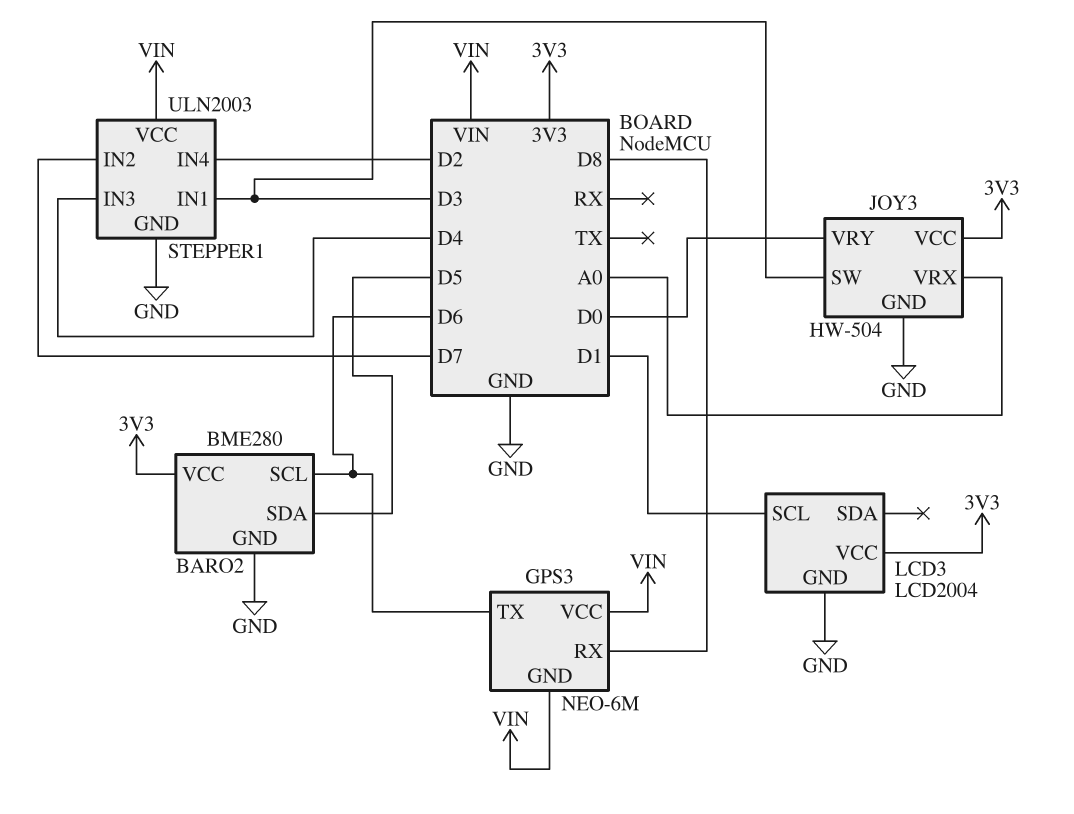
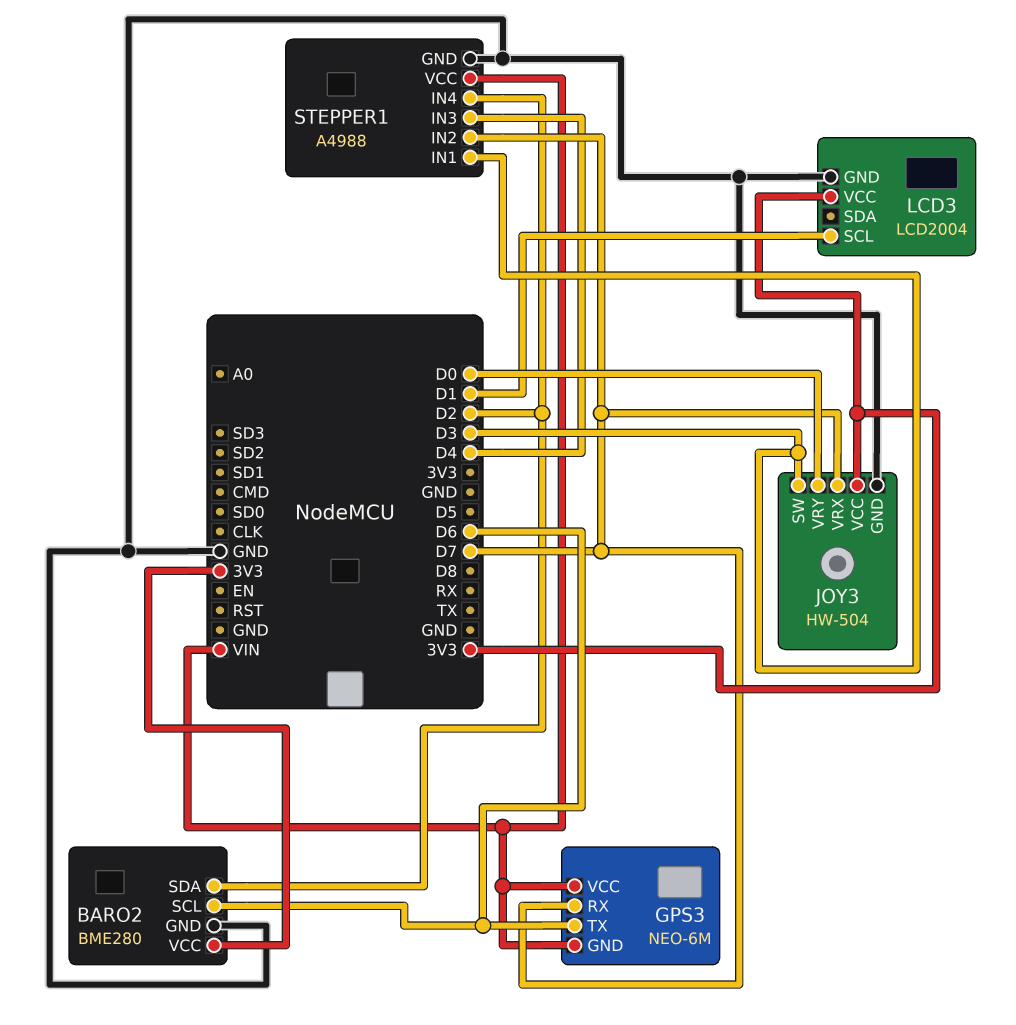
BARO2 pin SDA: D5 -> D2
GPS3 pin RX: D8 -> D7
JOY3 pin VRX: A0 -> D7
STEPPER1: ULN2003 -> A4988

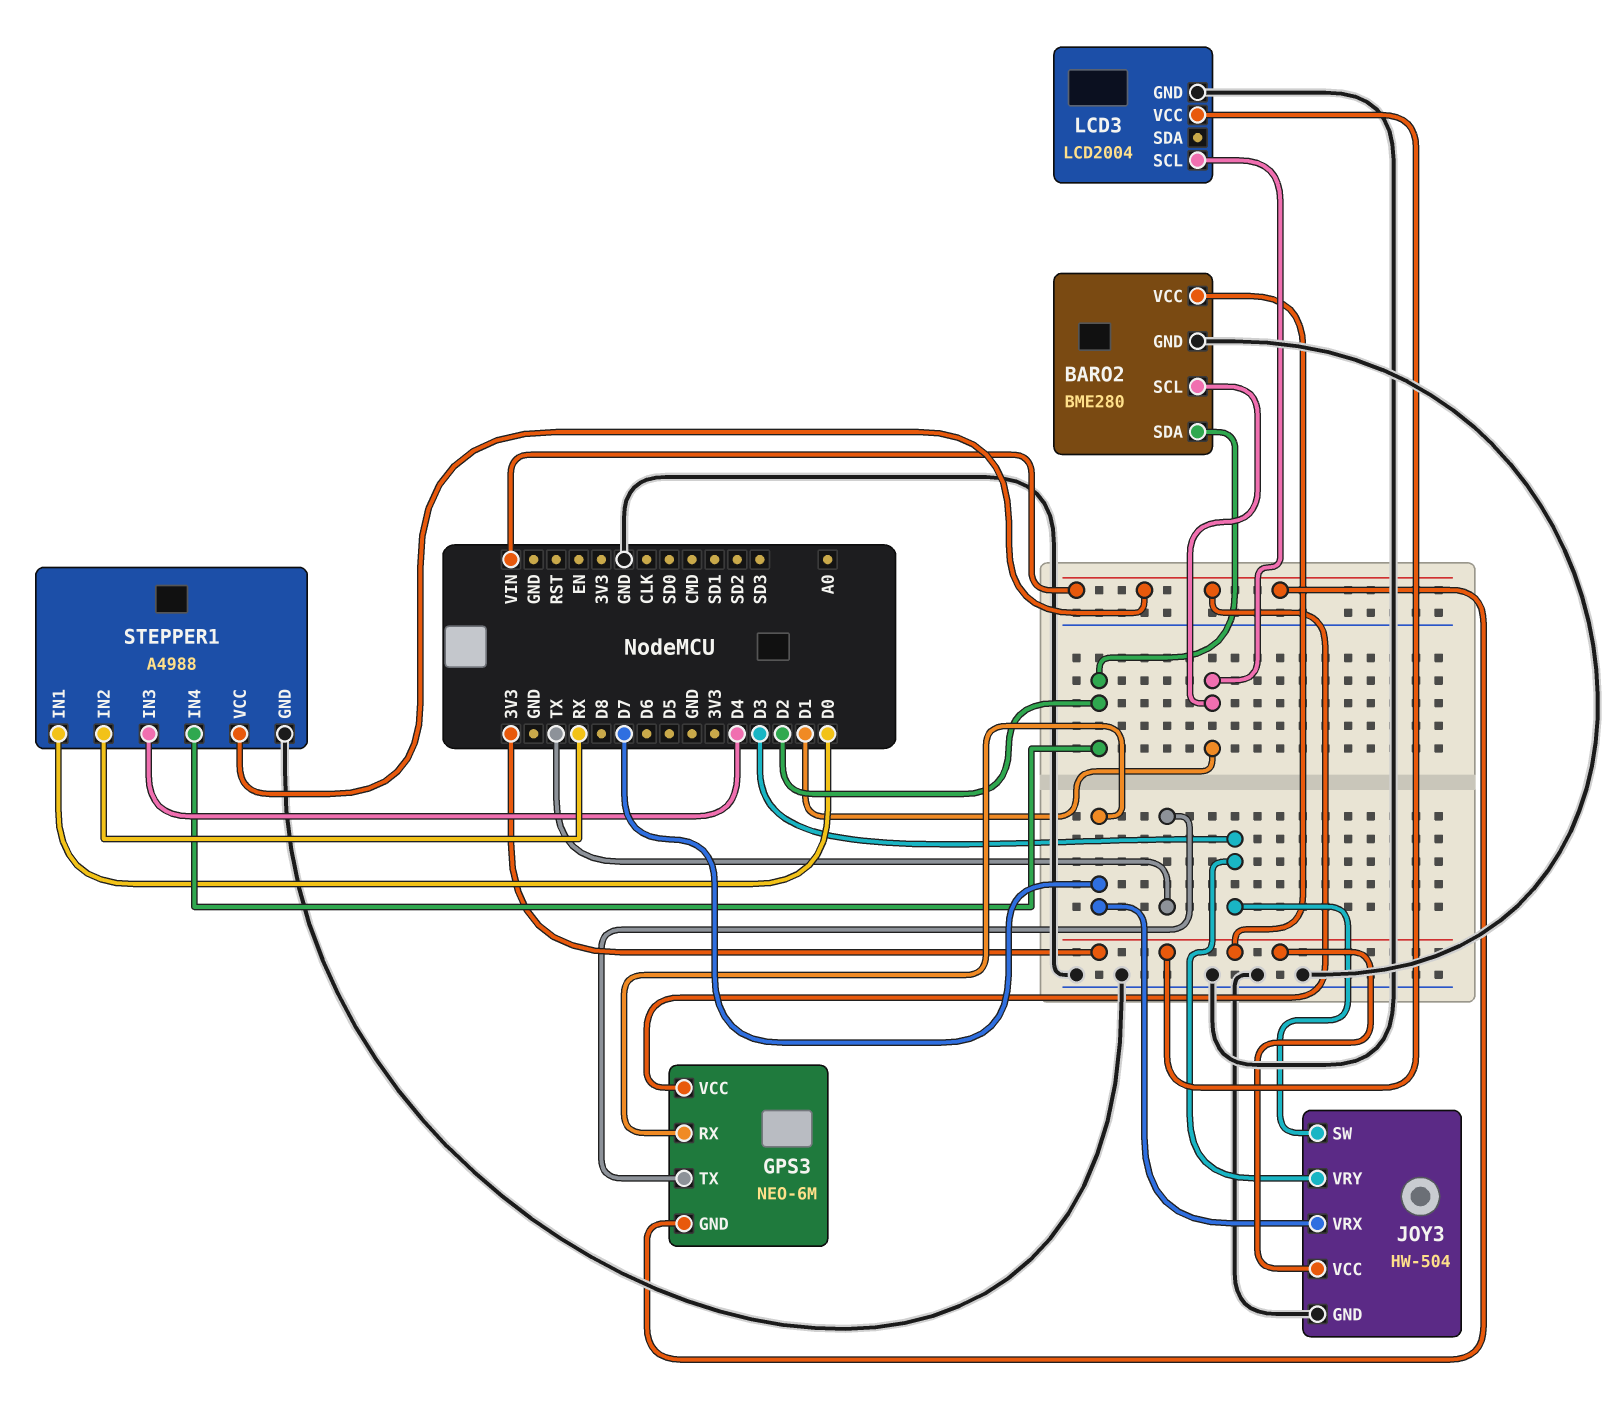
BARO2 pin SCL: D6 -> D1
GPS3 pin TX: D6 -> TX
JOY3 pin VRY: D0 -> D3
STEPPER1 pin IN1: D3 -> D0
STEPPER1 pin IN2: D7 -> RX

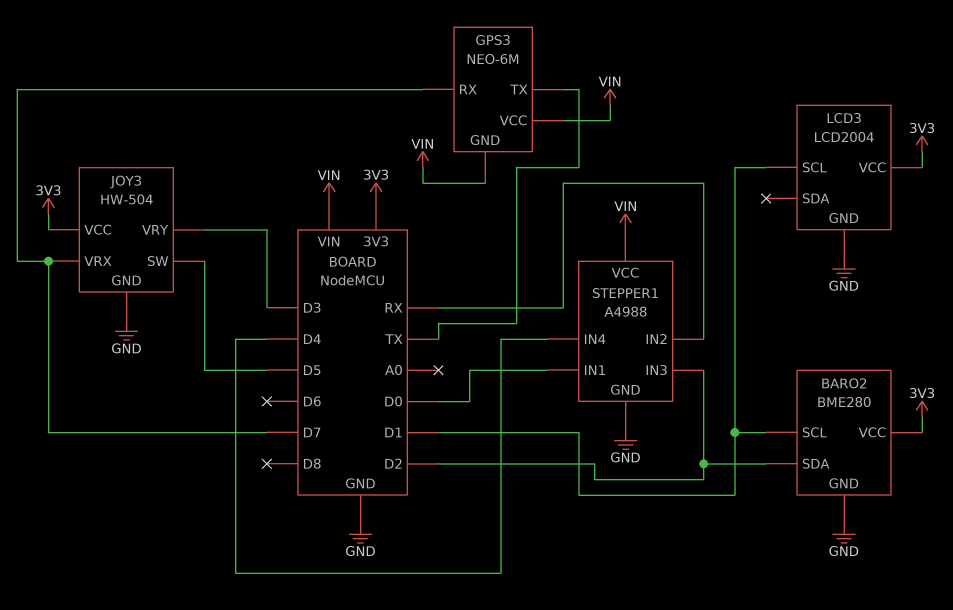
JOY3 pin SW: D3 -> D5
STEPPER1 pin IN3: D4 -> D2
STEPPER1 pin IN4: D2 -> D4

